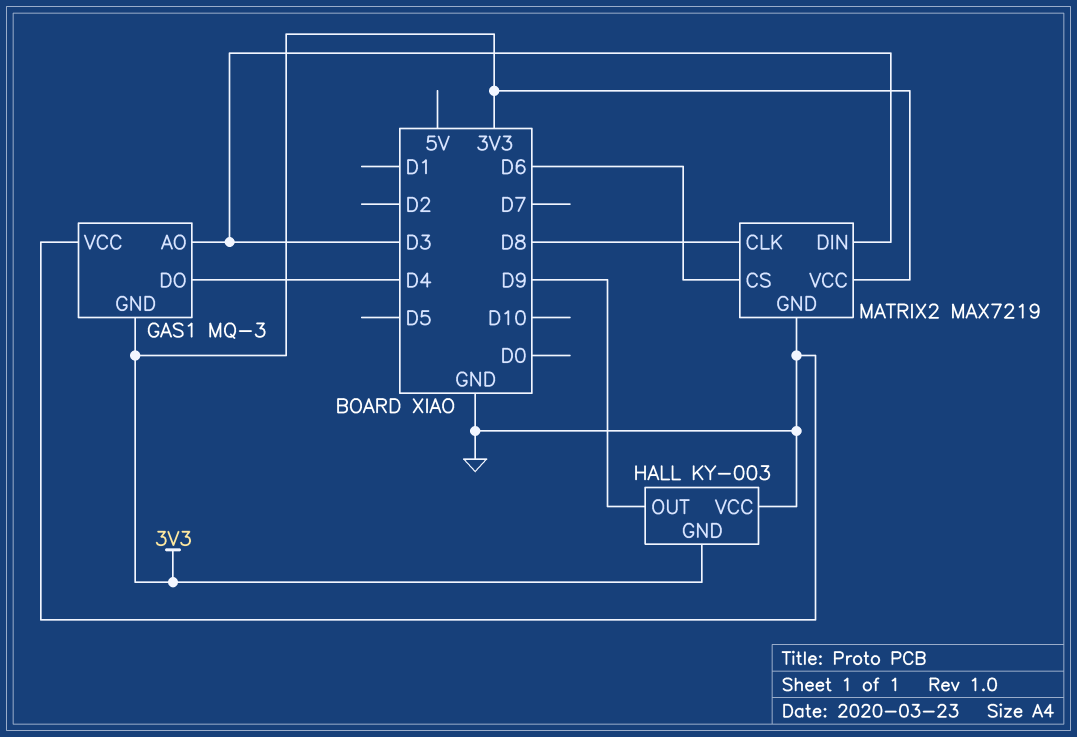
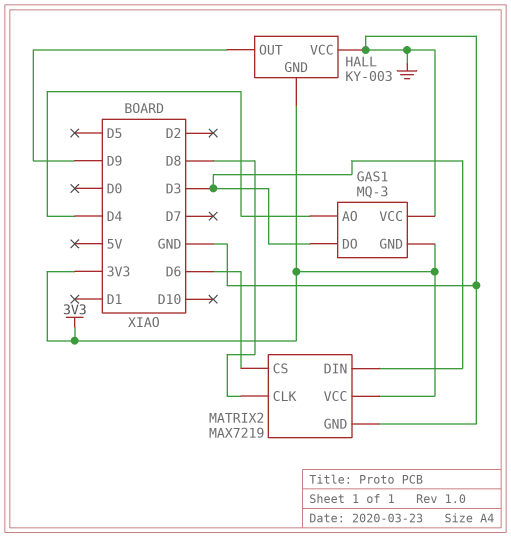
GAS1 pin AO: D3 -> D4
GAS1 pin DO: D4 -> D3

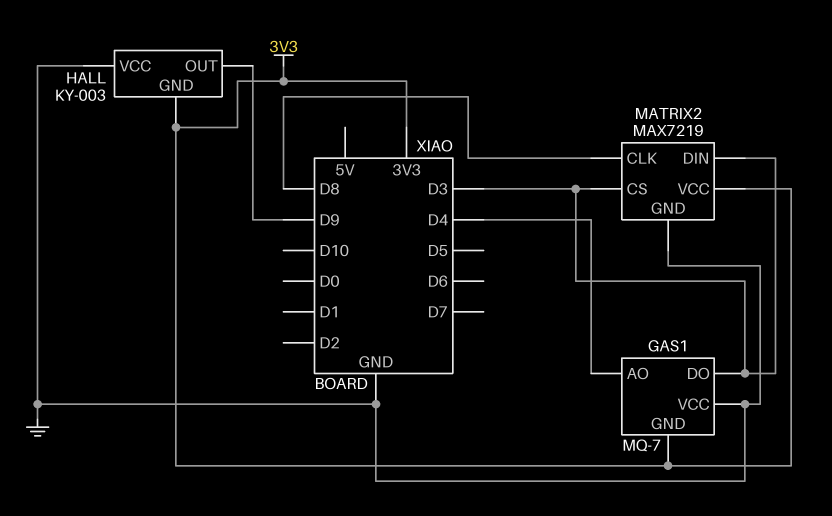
GAS1: MQ-3 -> MQ-7
MATRIX2 pin CS: D6 -> D3

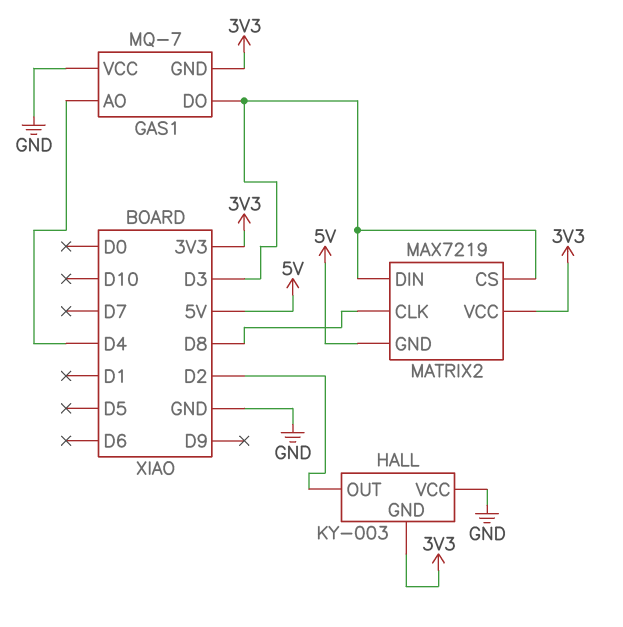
HALL pin OUT: D9 -> D2
MATRIX2 pin GND: GND -> 5V

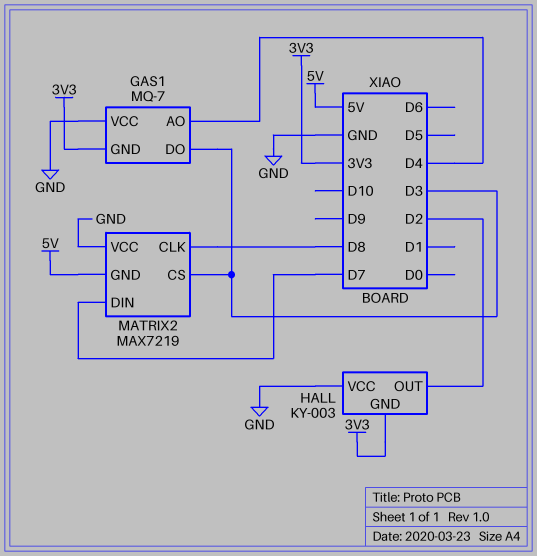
MATRIX2 pin DIN: D3 -> D7
MATRIX2 pin VCC: 3V3 -> GND

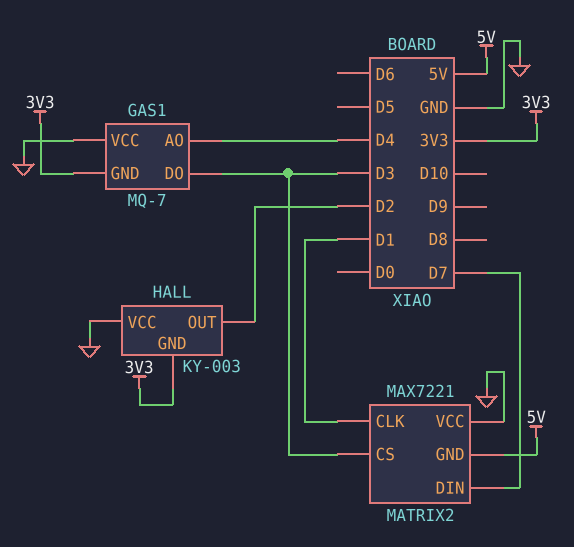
MATRIX2: MAX7219 -> MAX7221
MATRIX2 pin CLK: D8 -> D1

